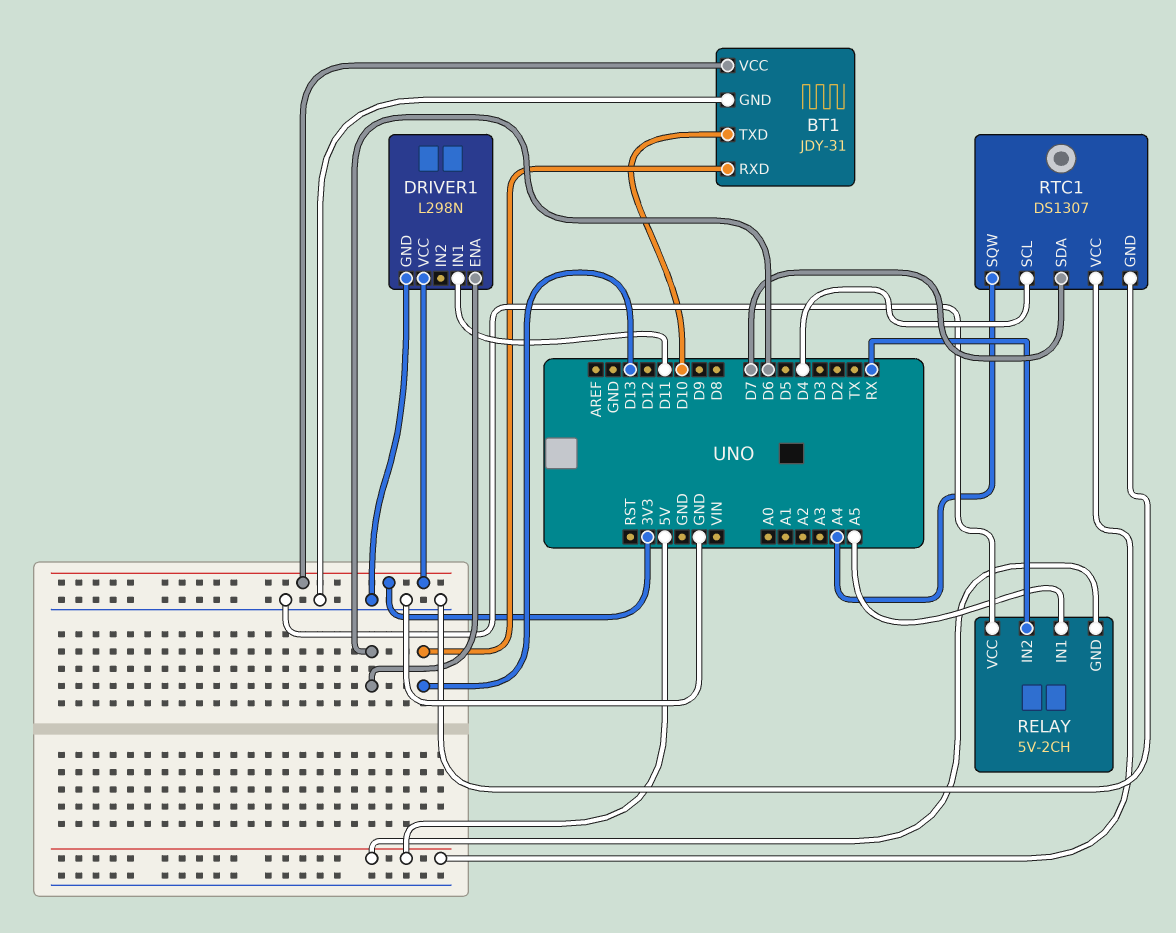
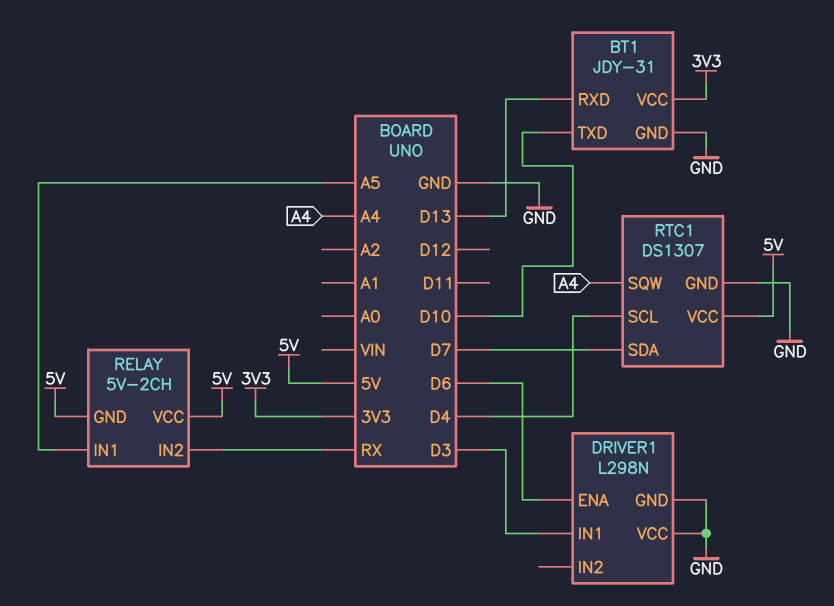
DRIVER1 pin IN1: D11 -> D3
DRIVER1 pin VCC: 3V3 -> GND
RELAY pin VCC: GND -> 5V

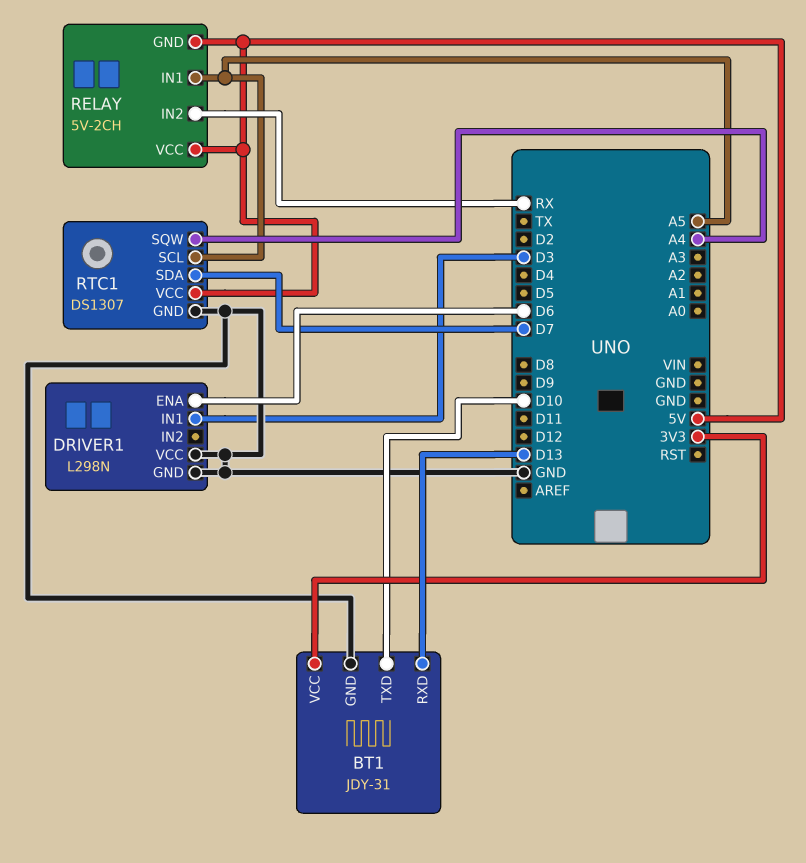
RTC1 pin SCL: D4 -> A5

